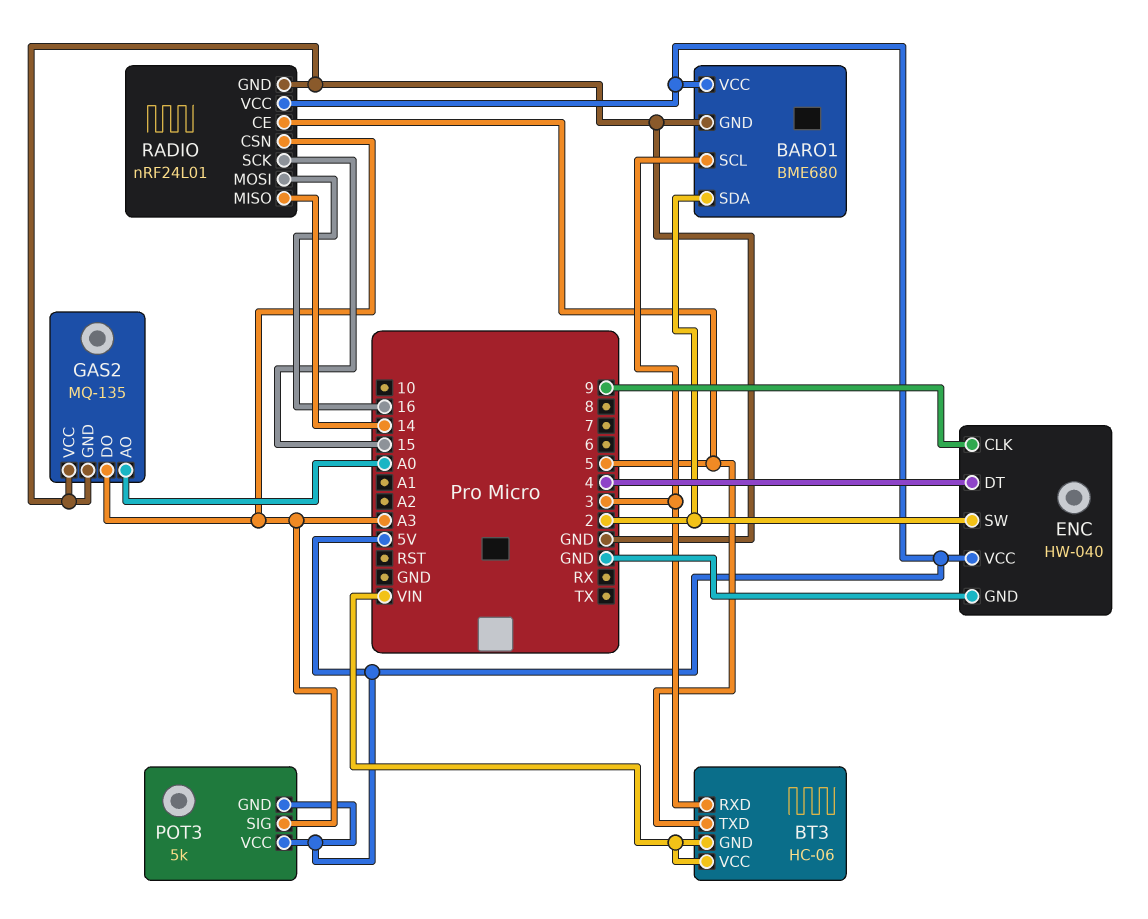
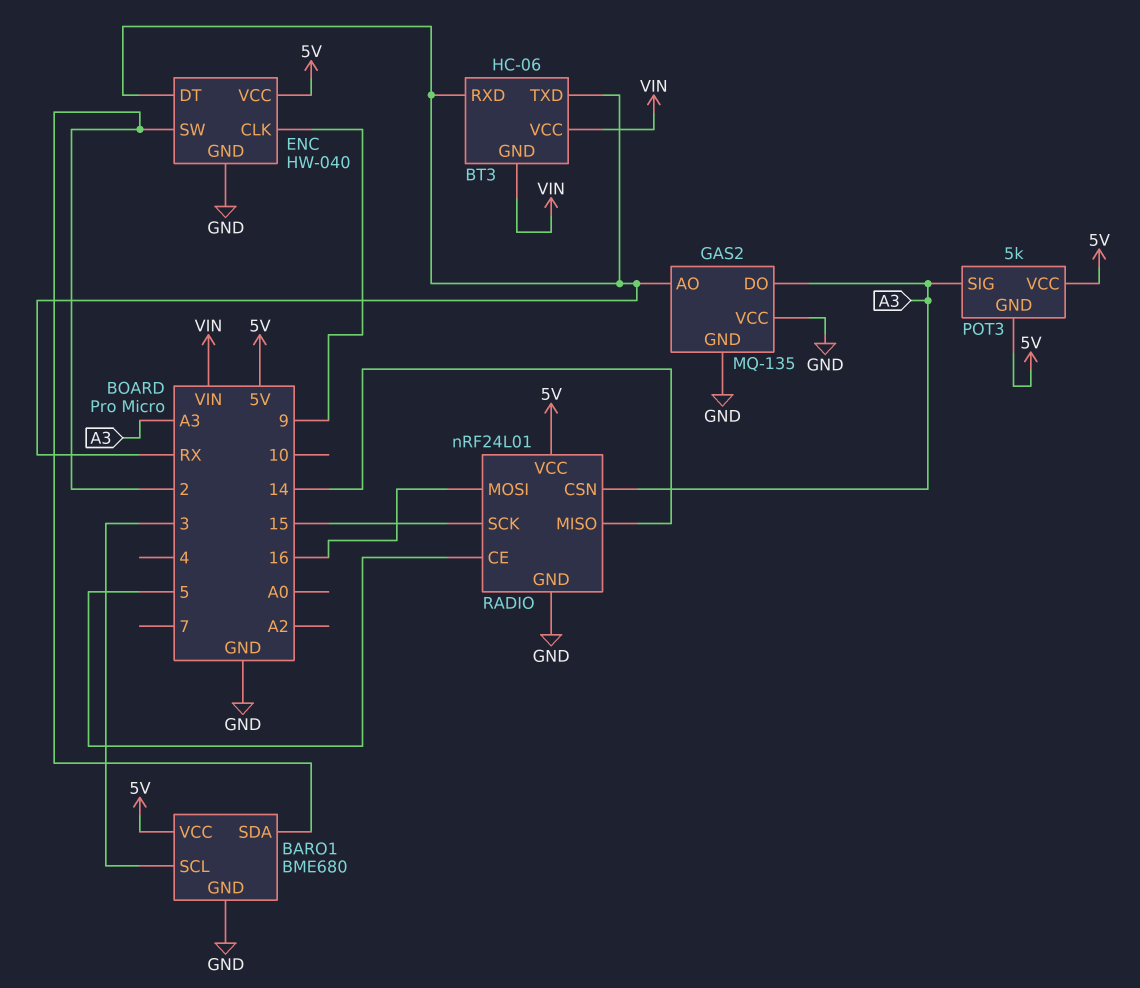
BT3 pin RXD: 3 -> RX
BT3 pin TXD: 5 -> RX
ENC pin DT: 4 -> RX
GAS2 pin AO: A0 -> RX

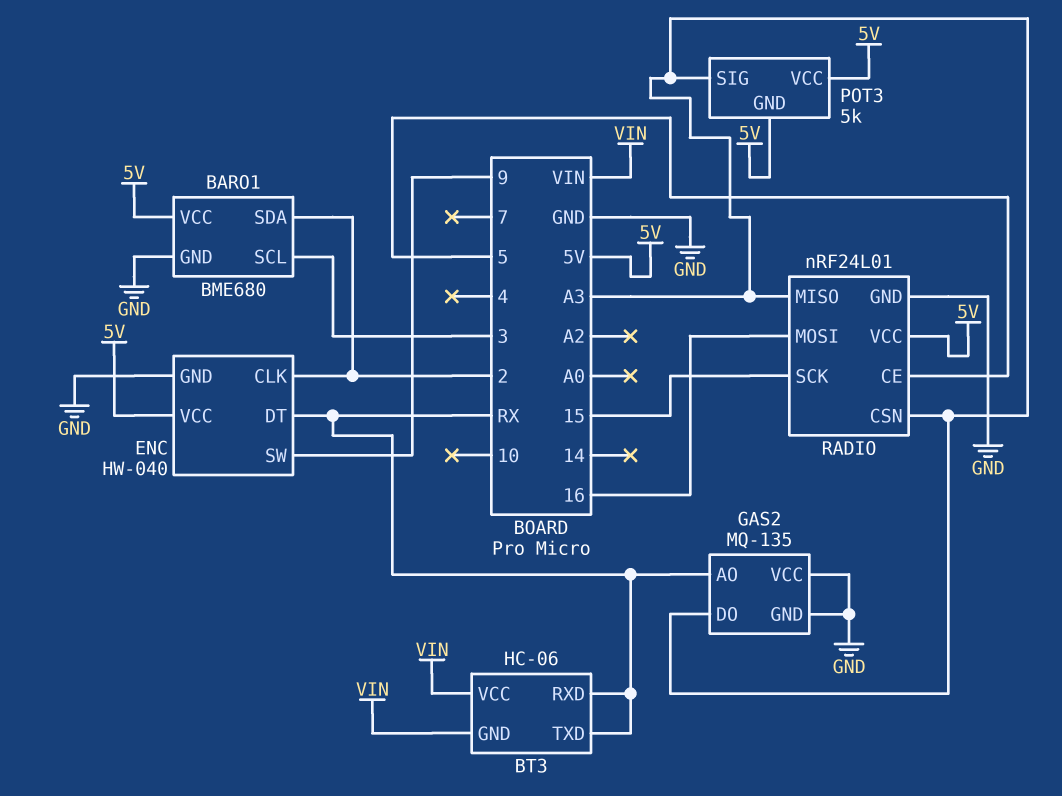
ENC pin CLK: 9 -> 2
ENC pin SW: 2 -> 9
RADIO pin MISO: 14 -> A3

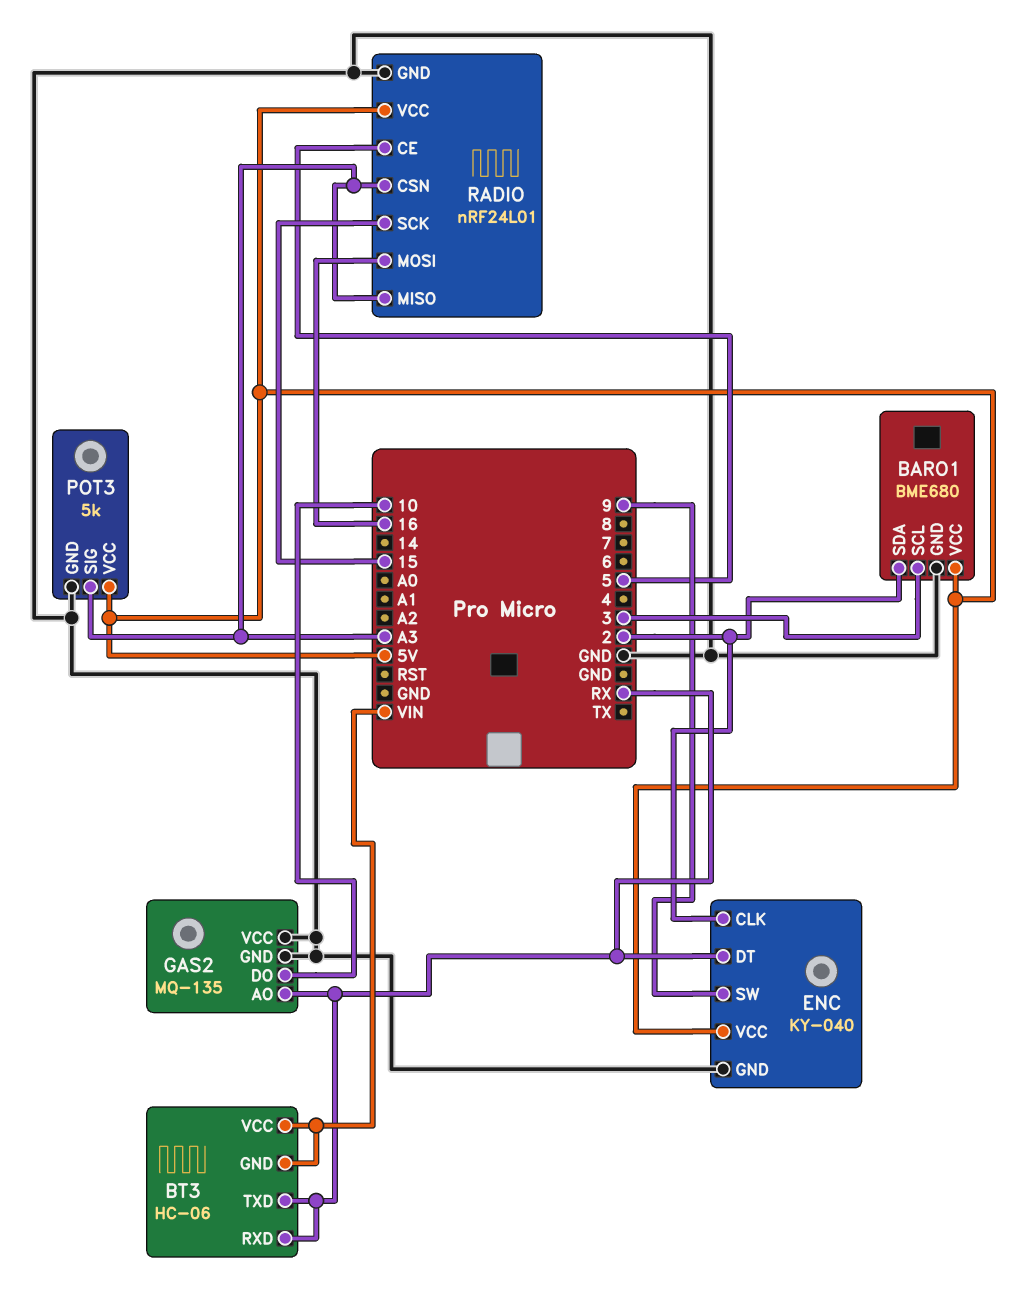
ENC: HW-040 -> KY-040
GAS2 pin DO: A3 -> 10
POT3 pin GND: 5V -> GND

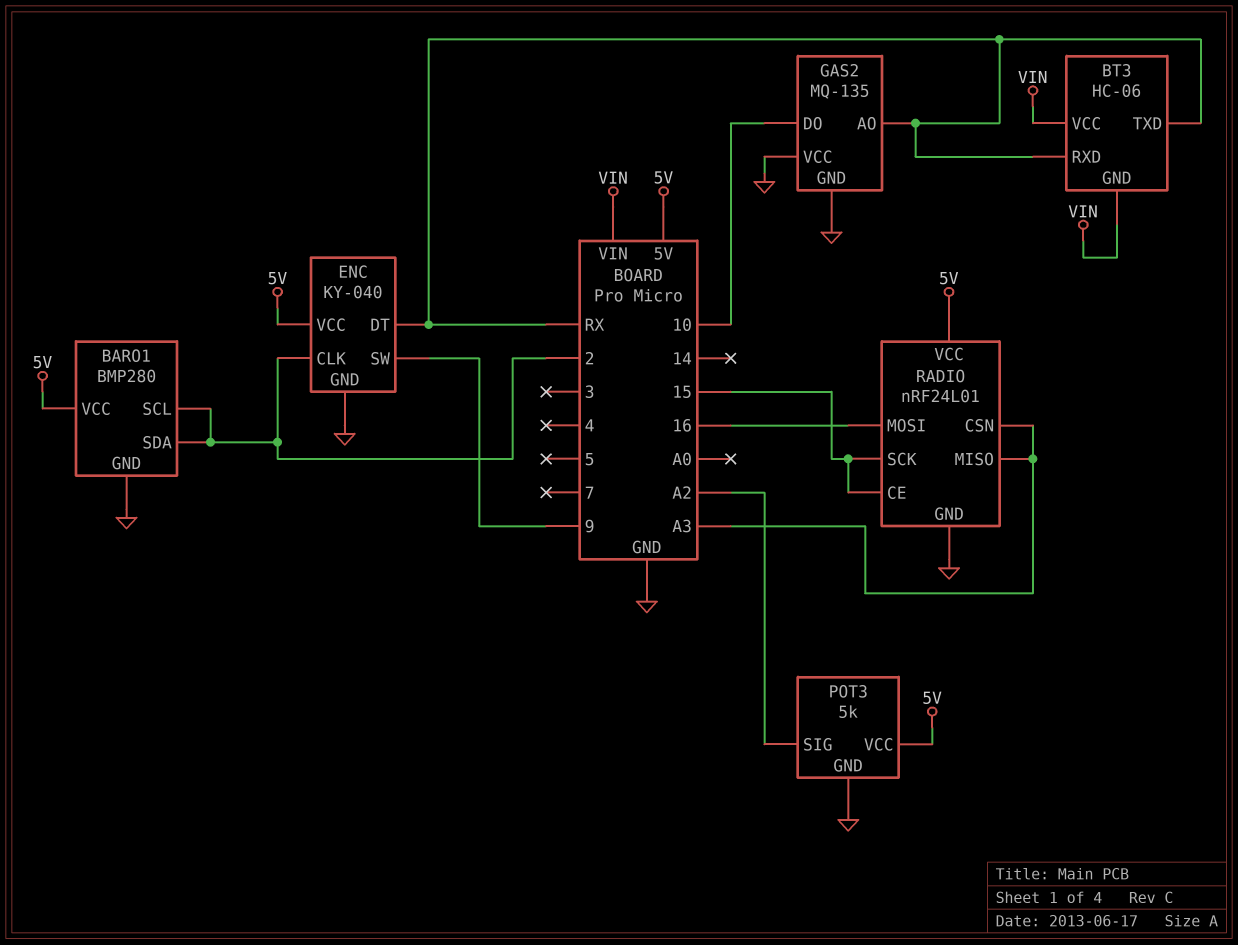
BARO1: BME680 -> BMP280
BARO1 pin SCL: 3 -> 2
POT3 pin SIG: A3 -> A2
RADIO pin CE: 5 -> 15

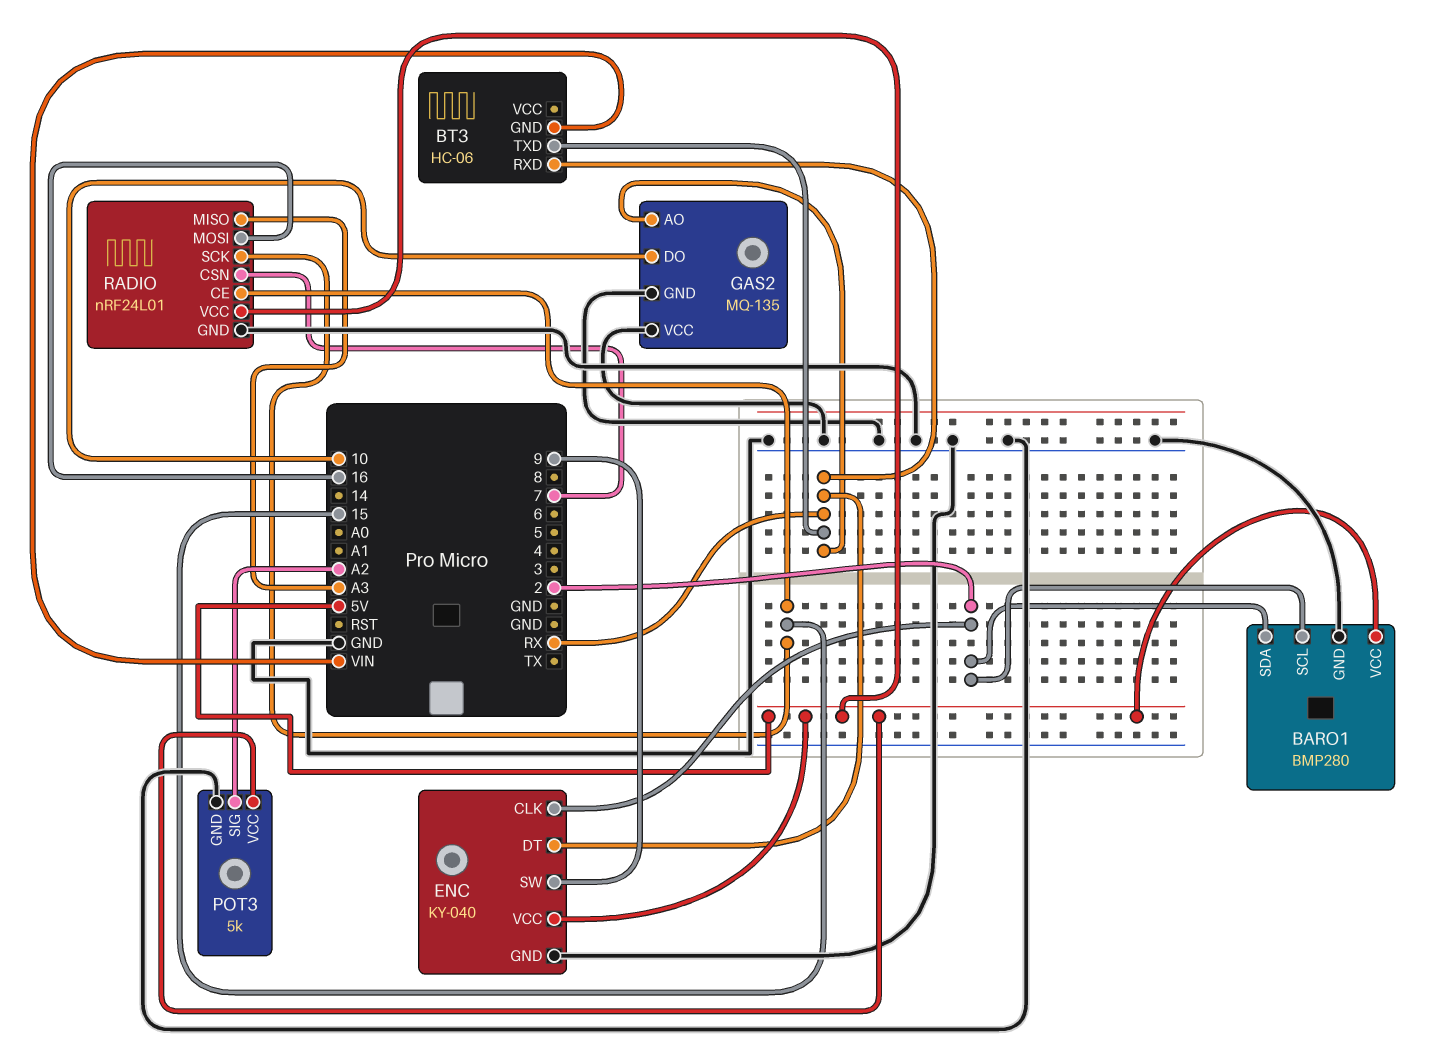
BT3 pin VCC: VIN -> none
RADIO pin CSN: A3 -> 7

